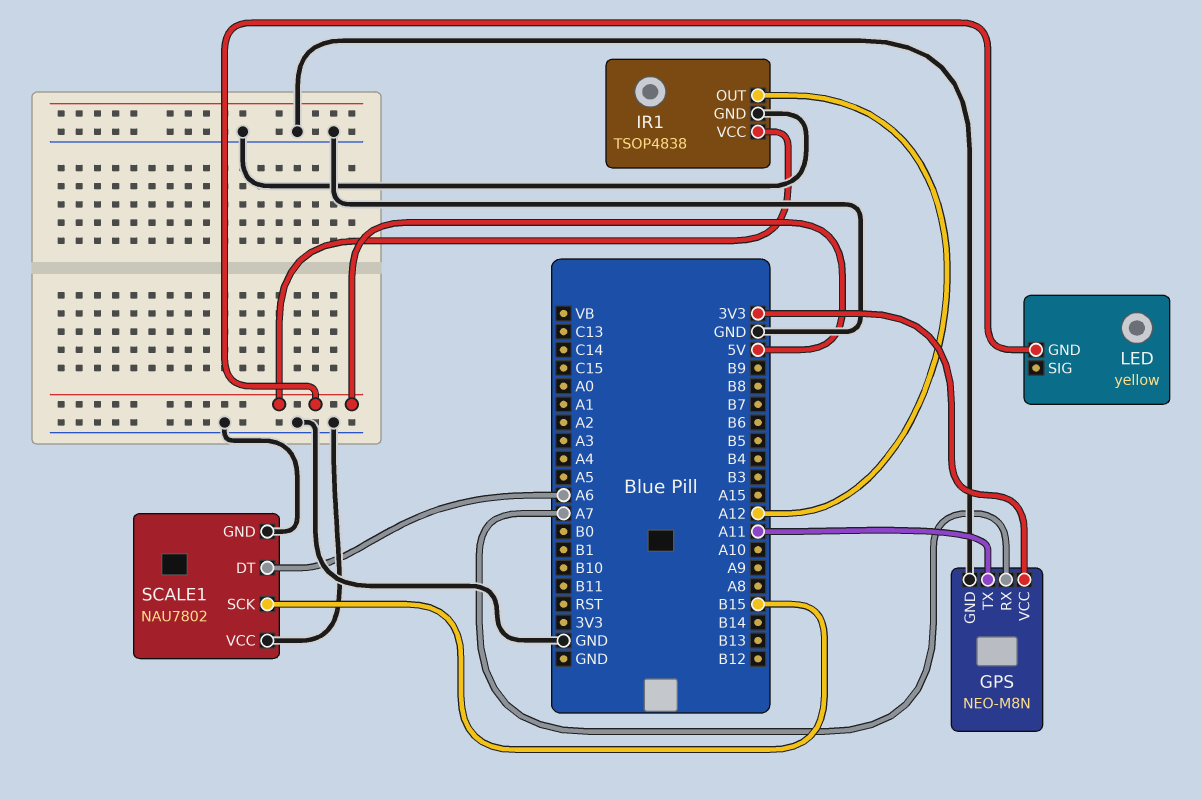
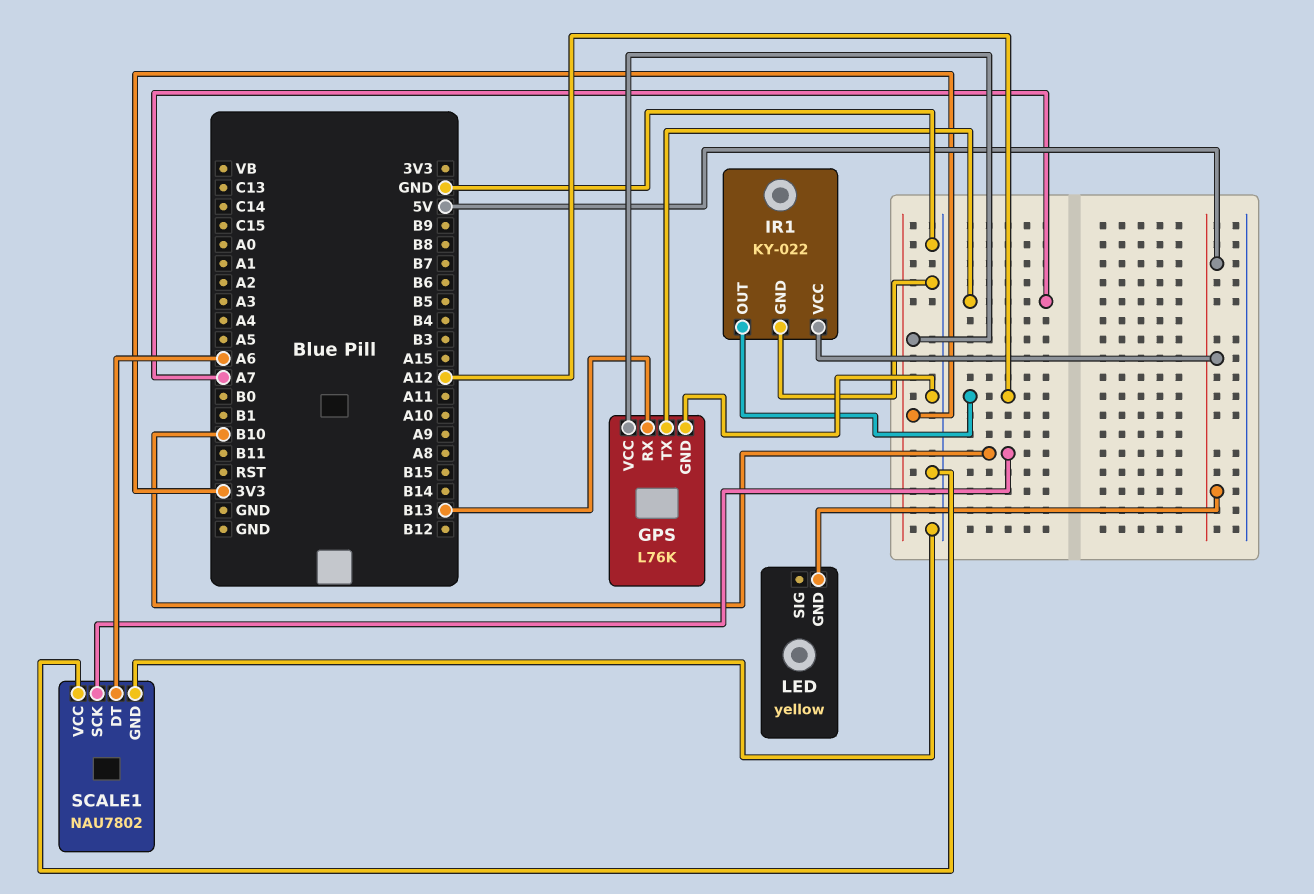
GPS: NEO-M8N -> L76K
GPS pin RX: A7 -> B13
GPS pin TX: A11 -> A7
IR1: TSOP4838 -> KY-022
SCALE1 pin SCK: B15 -> B10

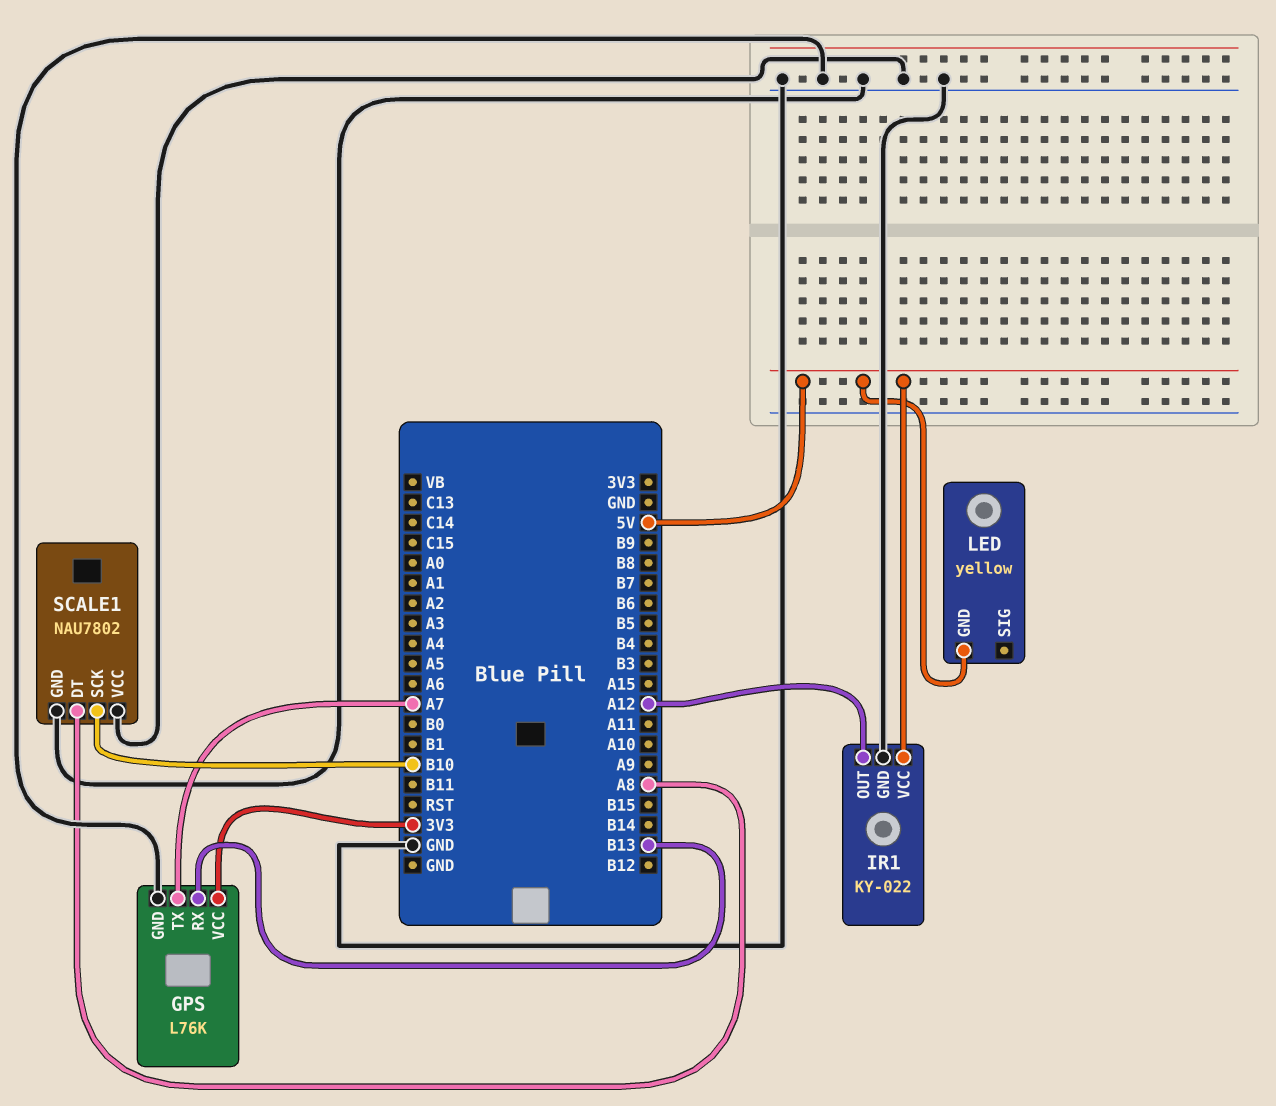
SCALE1 pin DT: A6 -> A8

